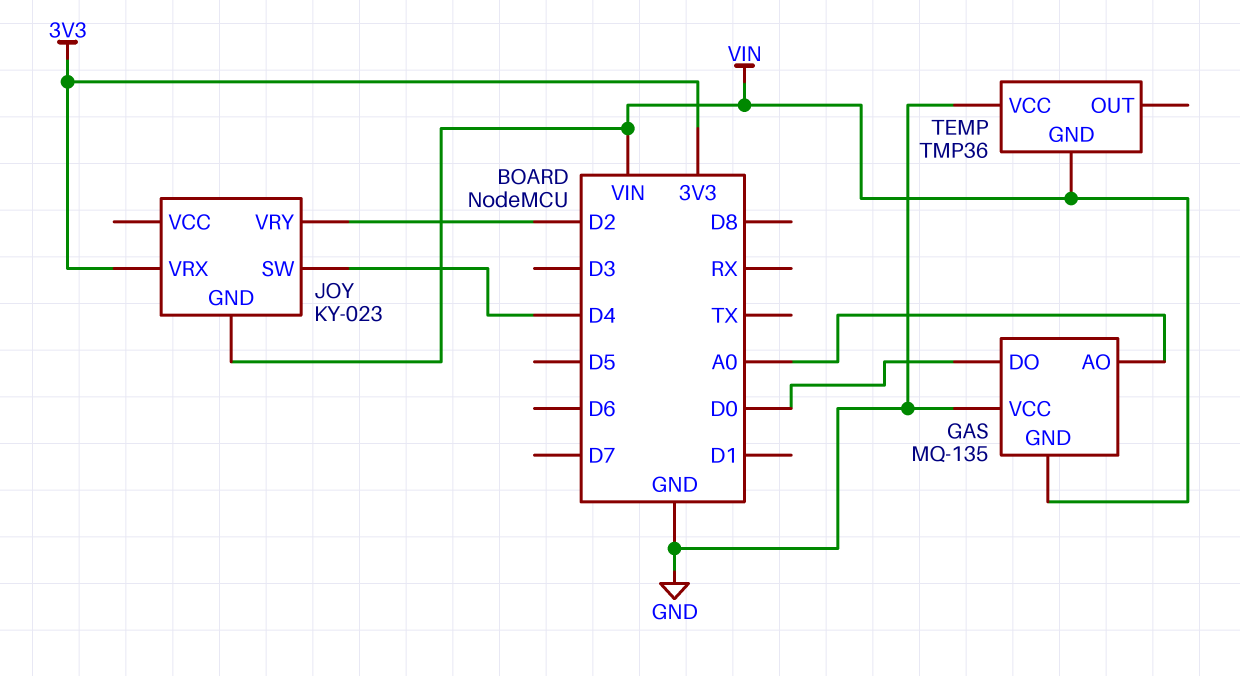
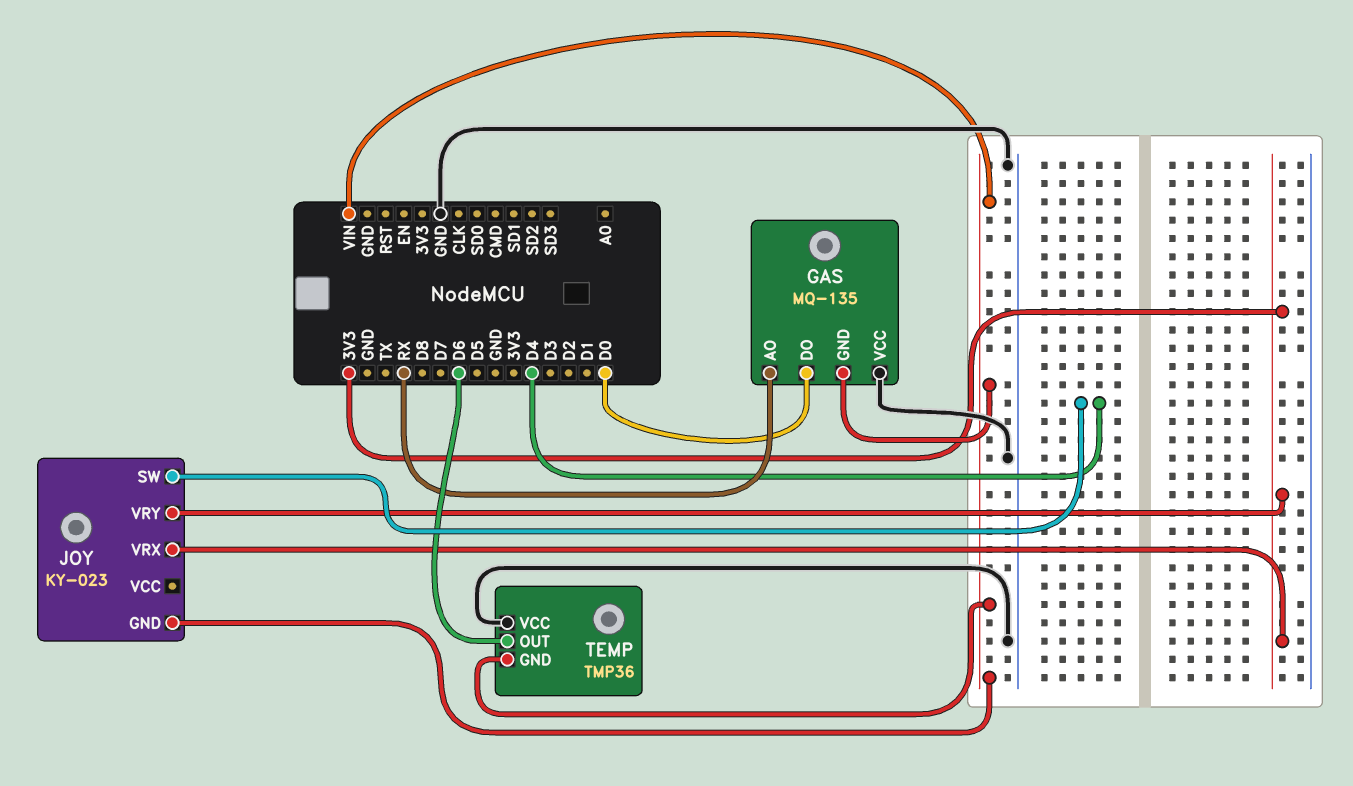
GAS pin AO: A0 -> RX
JOY pin VRY: D2 -> 3V3
TEMP pin OUT: none -> D6

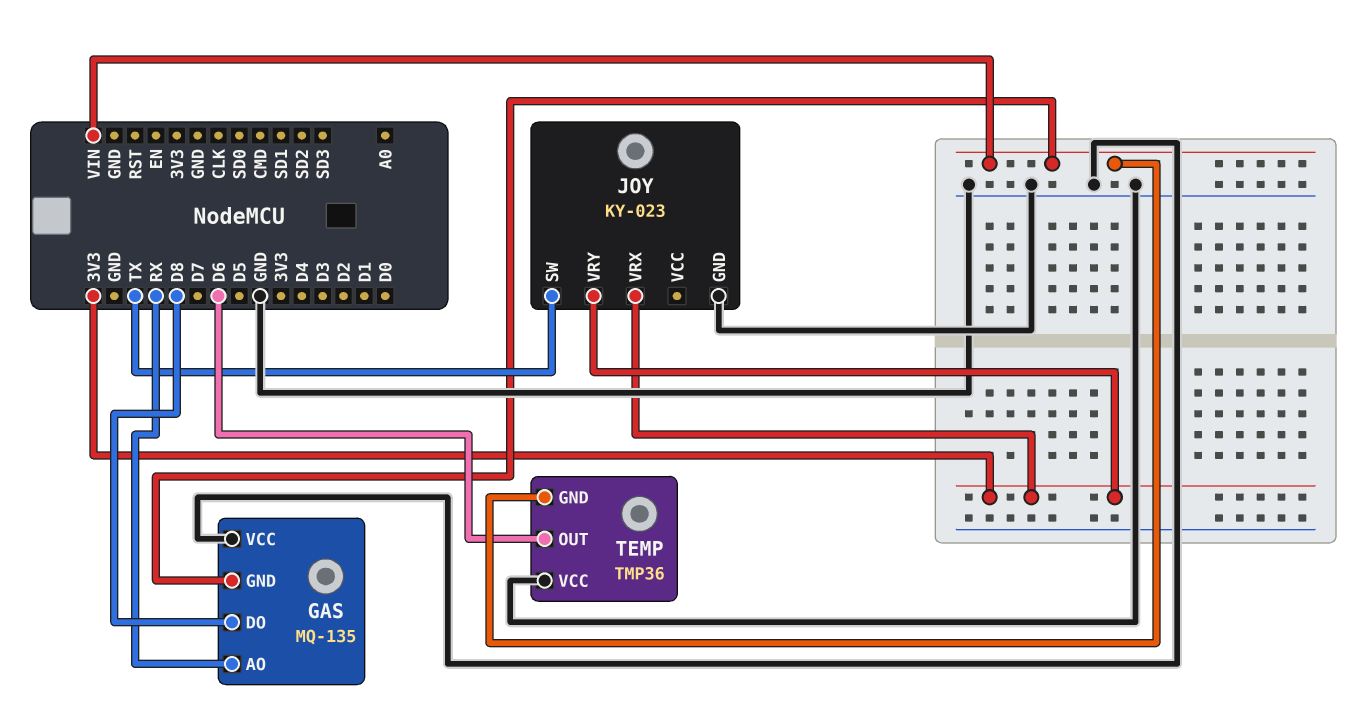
GAS pin DO: D0 -> D8
JOY pin GND: VIN -> GND
JOY pin SW: D4 -> TX

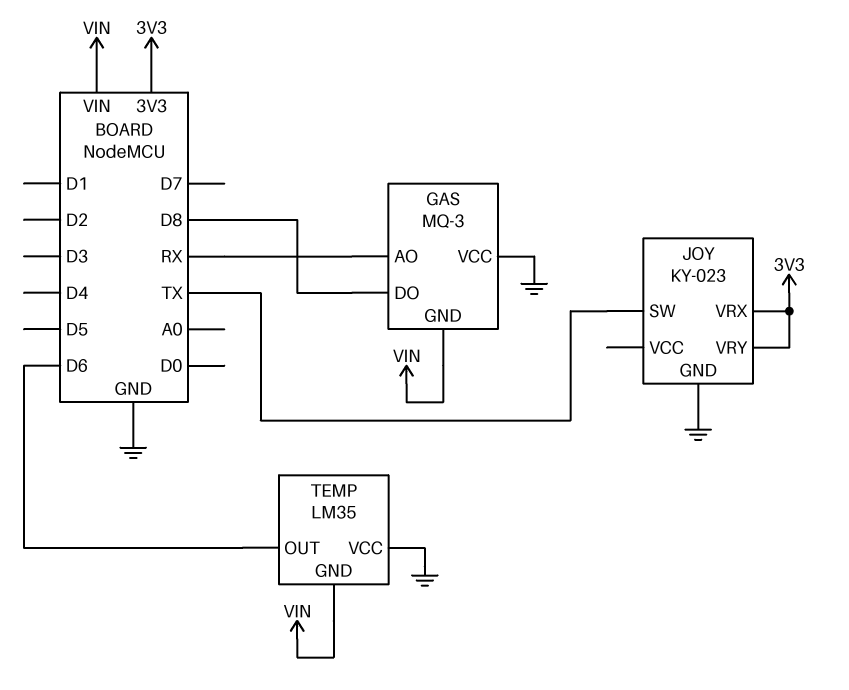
GAS: MQ-135 -> MQ-3
TEMP: TMP36 -> LM35

